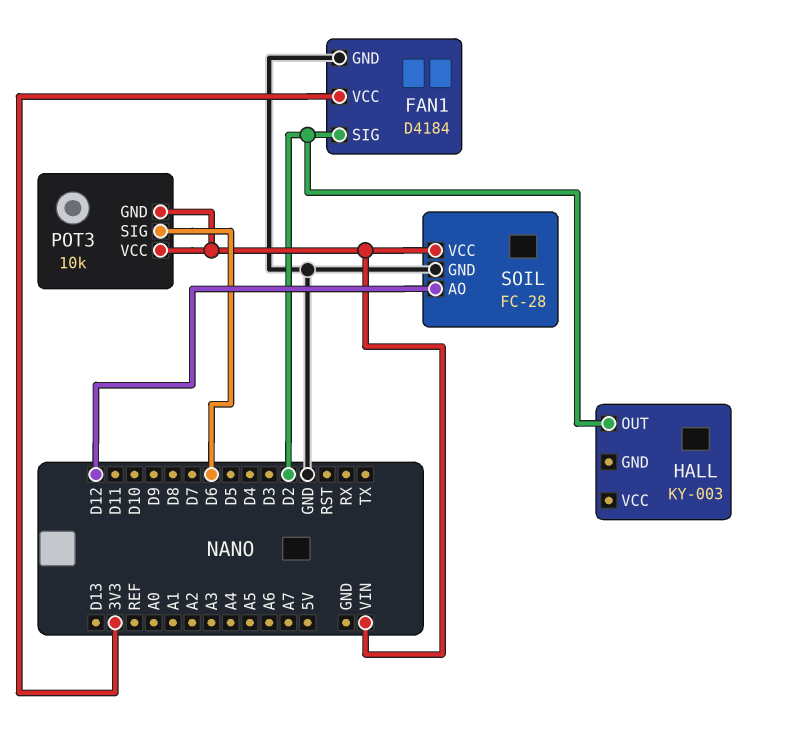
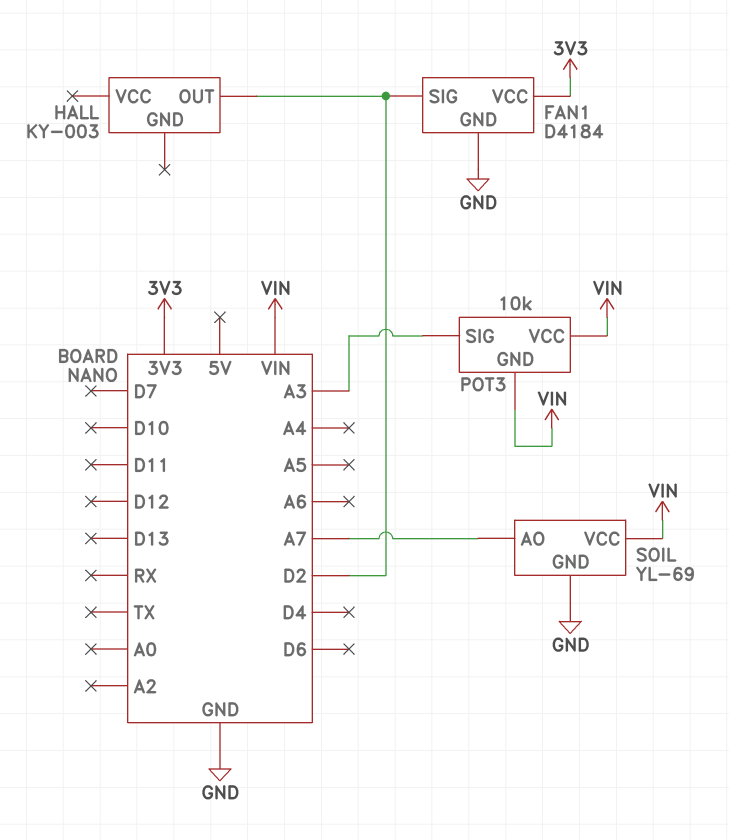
POT3 pin SIG: D6 -> A3
SOIL: FC-28 -> YL-69
SOIL pin AO: D12 -> A7

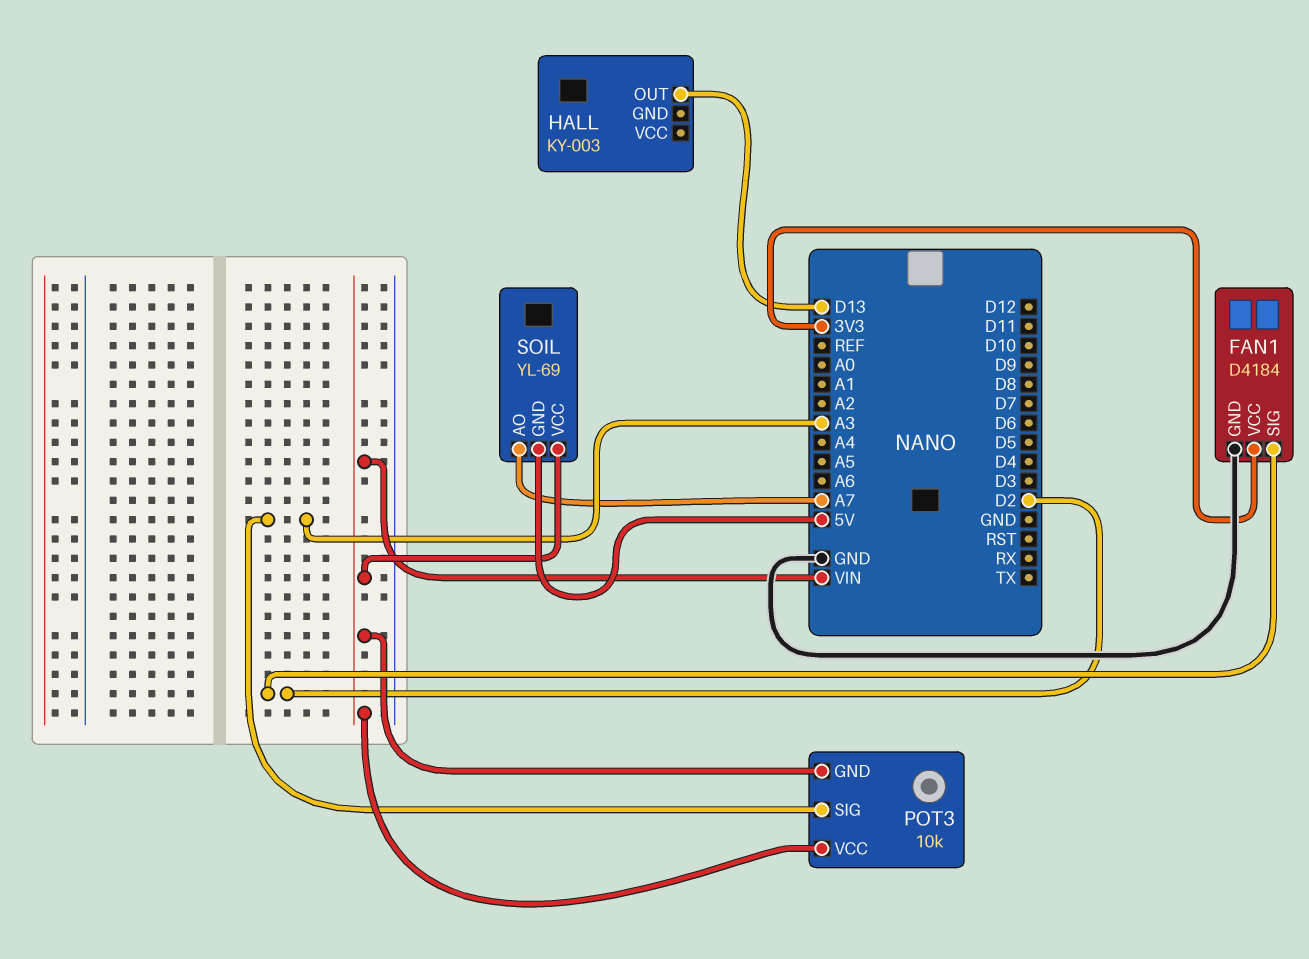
HALL pin OUT: D2 -> D13
SOIL pin GND: GND -> 5V

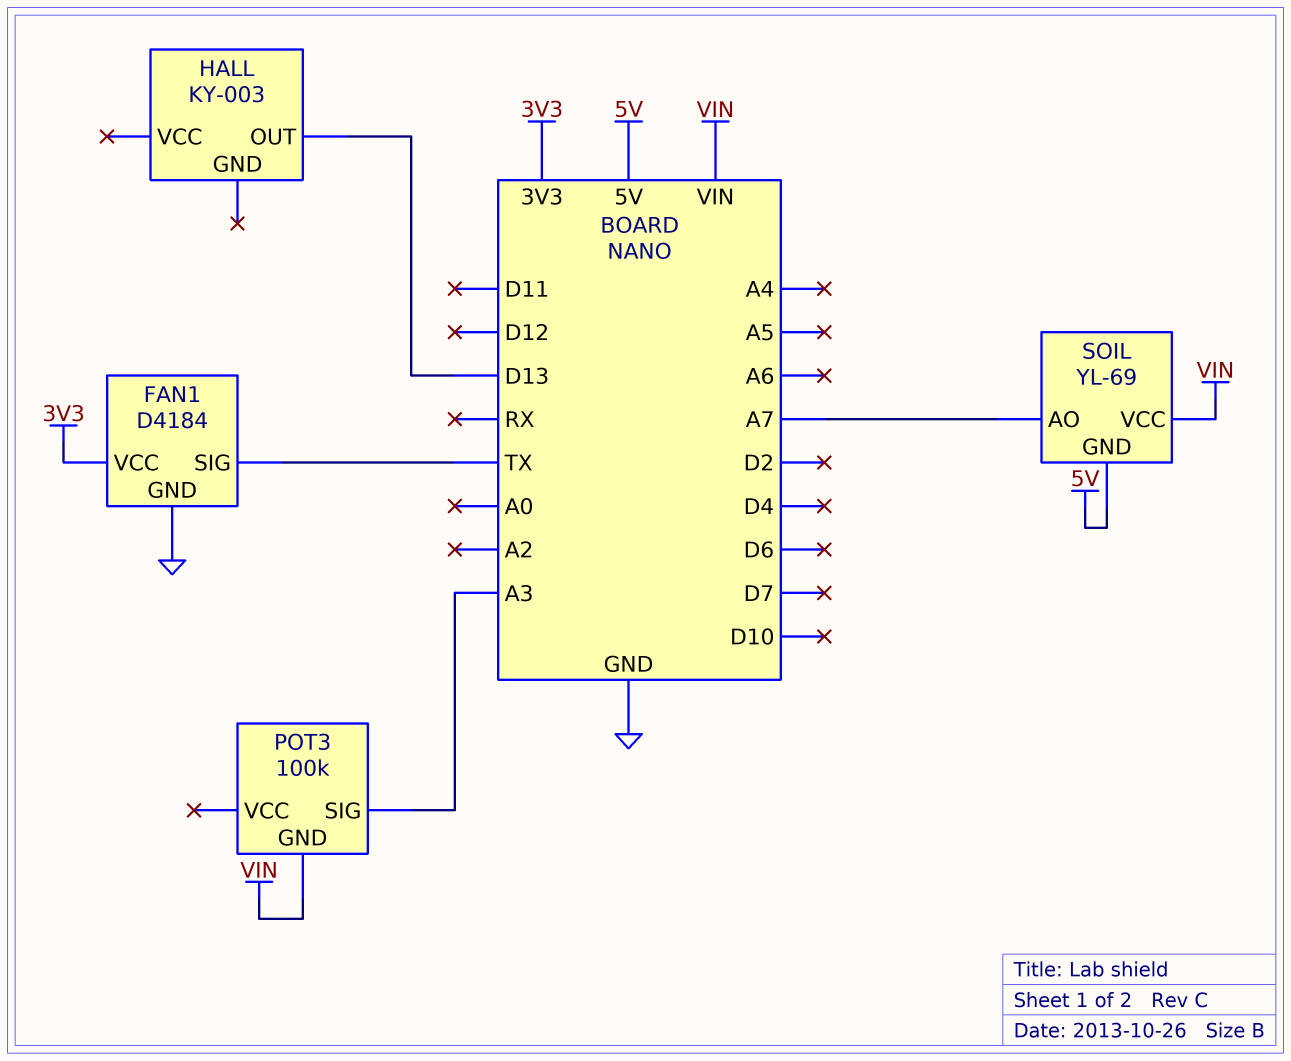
FAN1 pin SIG: D2 -> TX
POT3: 10k -> 100k
POT3 pin VCC: VIN -> none

